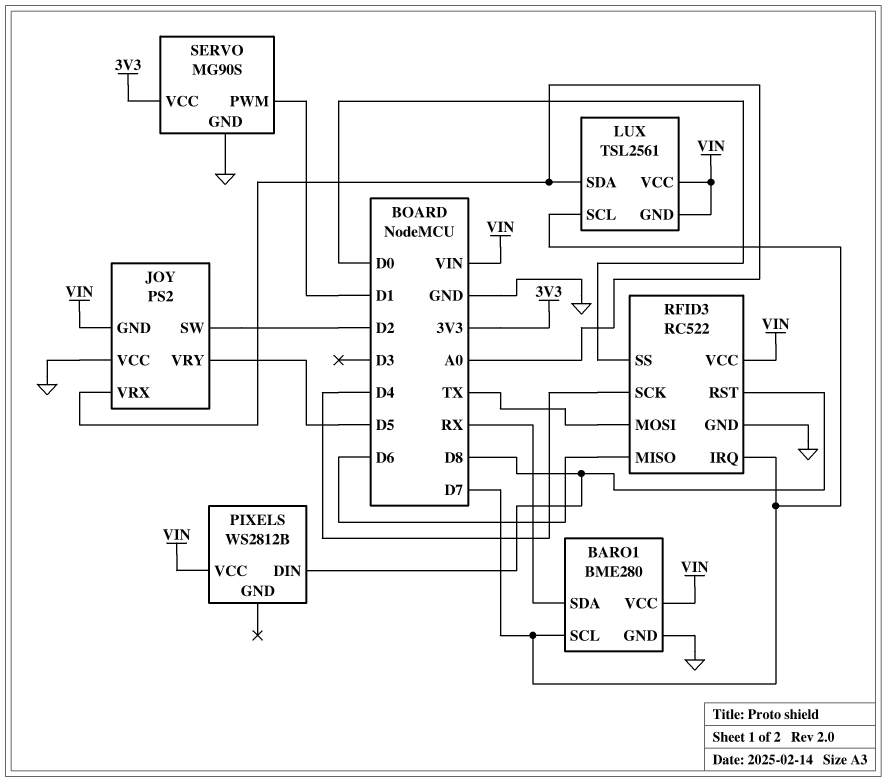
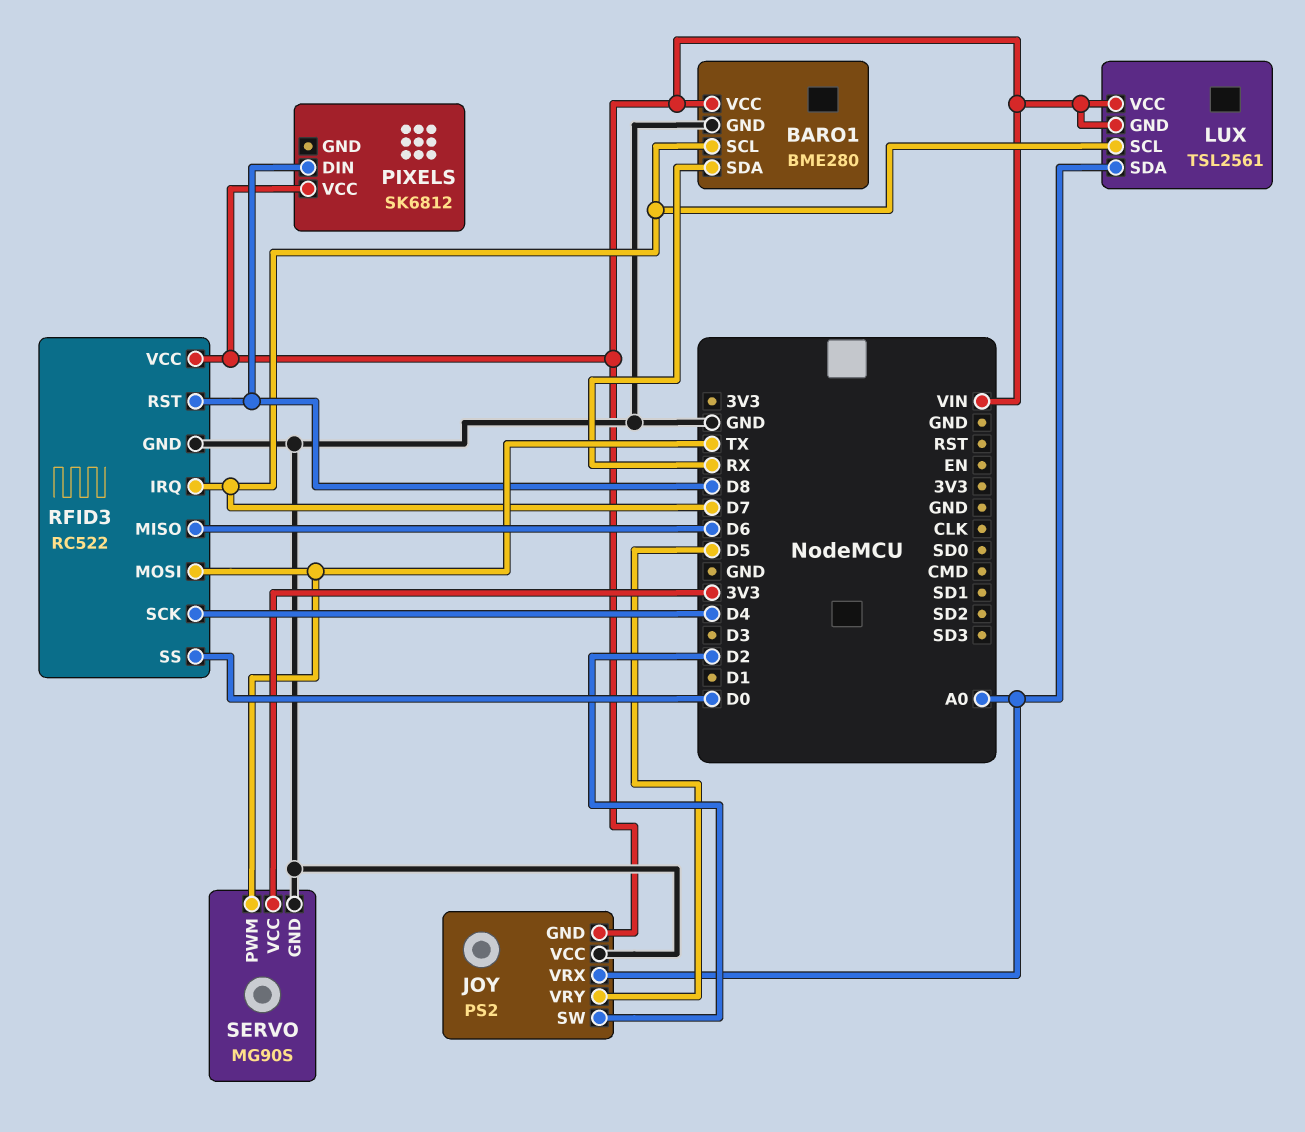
PIXELS: WS2812B -> SK6812
SERVO pin PWM: D1 -> TX

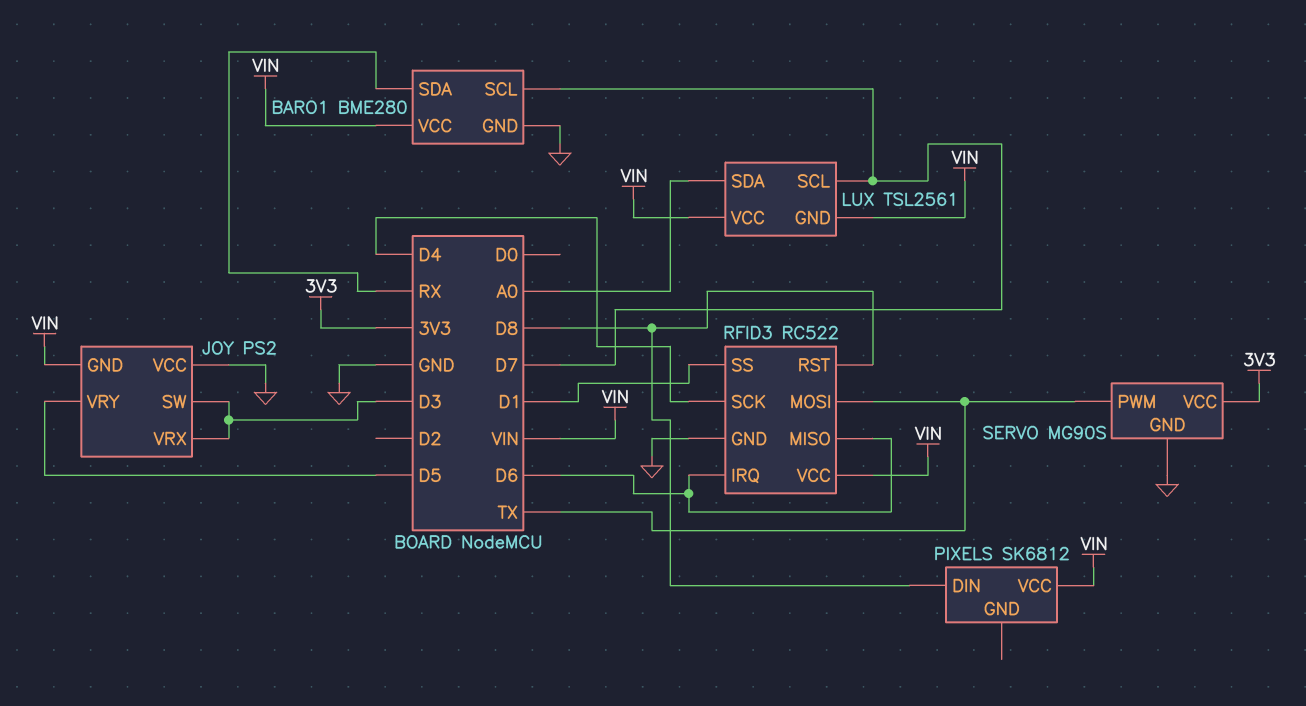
JOY pin SW: D2 -> D3
JOY pin VRX: A0 -> D3
RFID3 pin IRQ: D7 -> D6
RFID3 pin SS: D0 -> D1

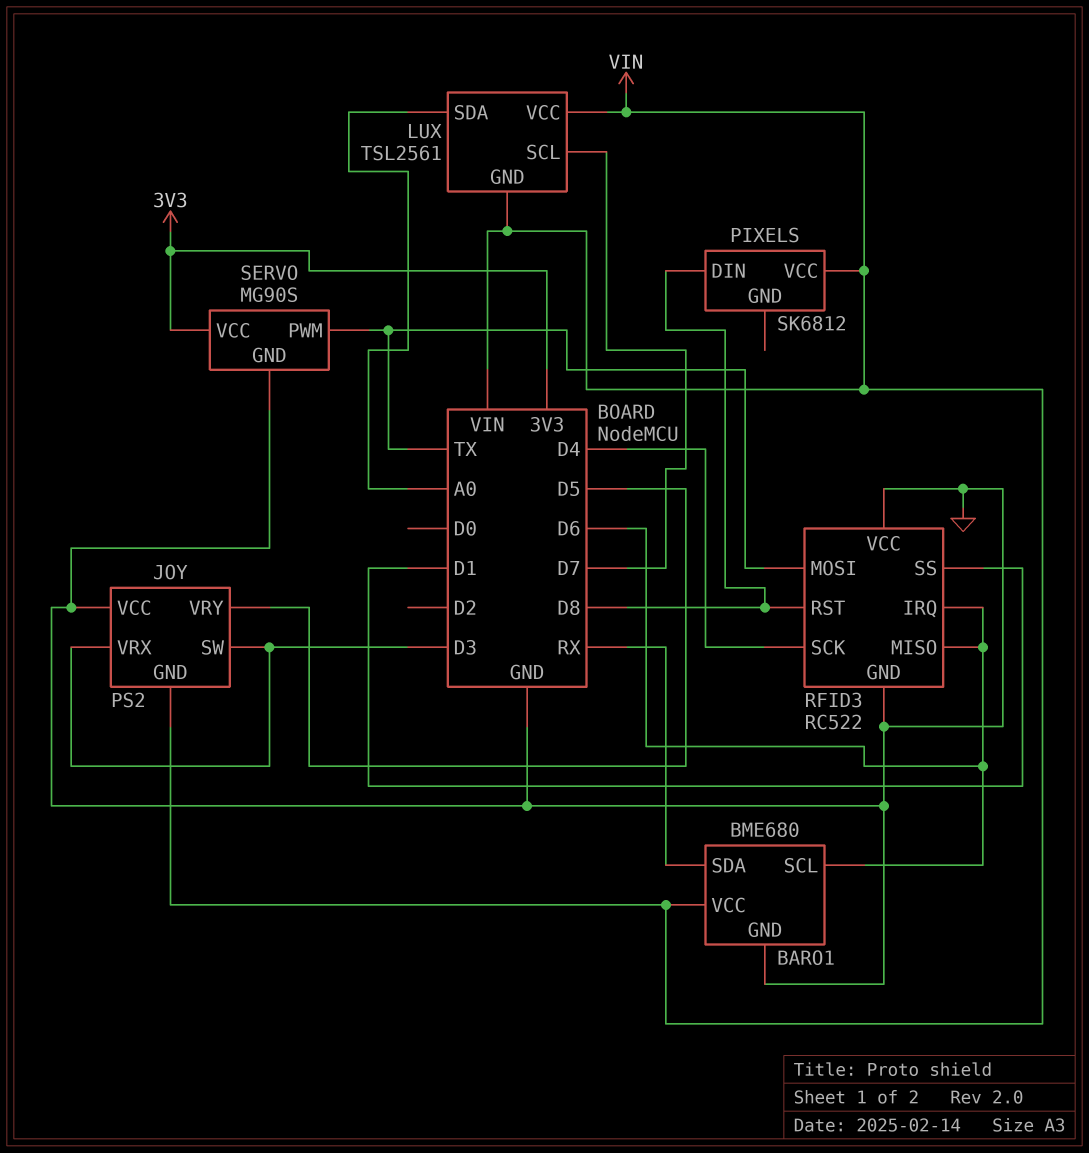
BARO1: BME280 -> BME680
BARO1 pin SCL: D7 -> D6
RFID3 pin VCC: VIN -> GND

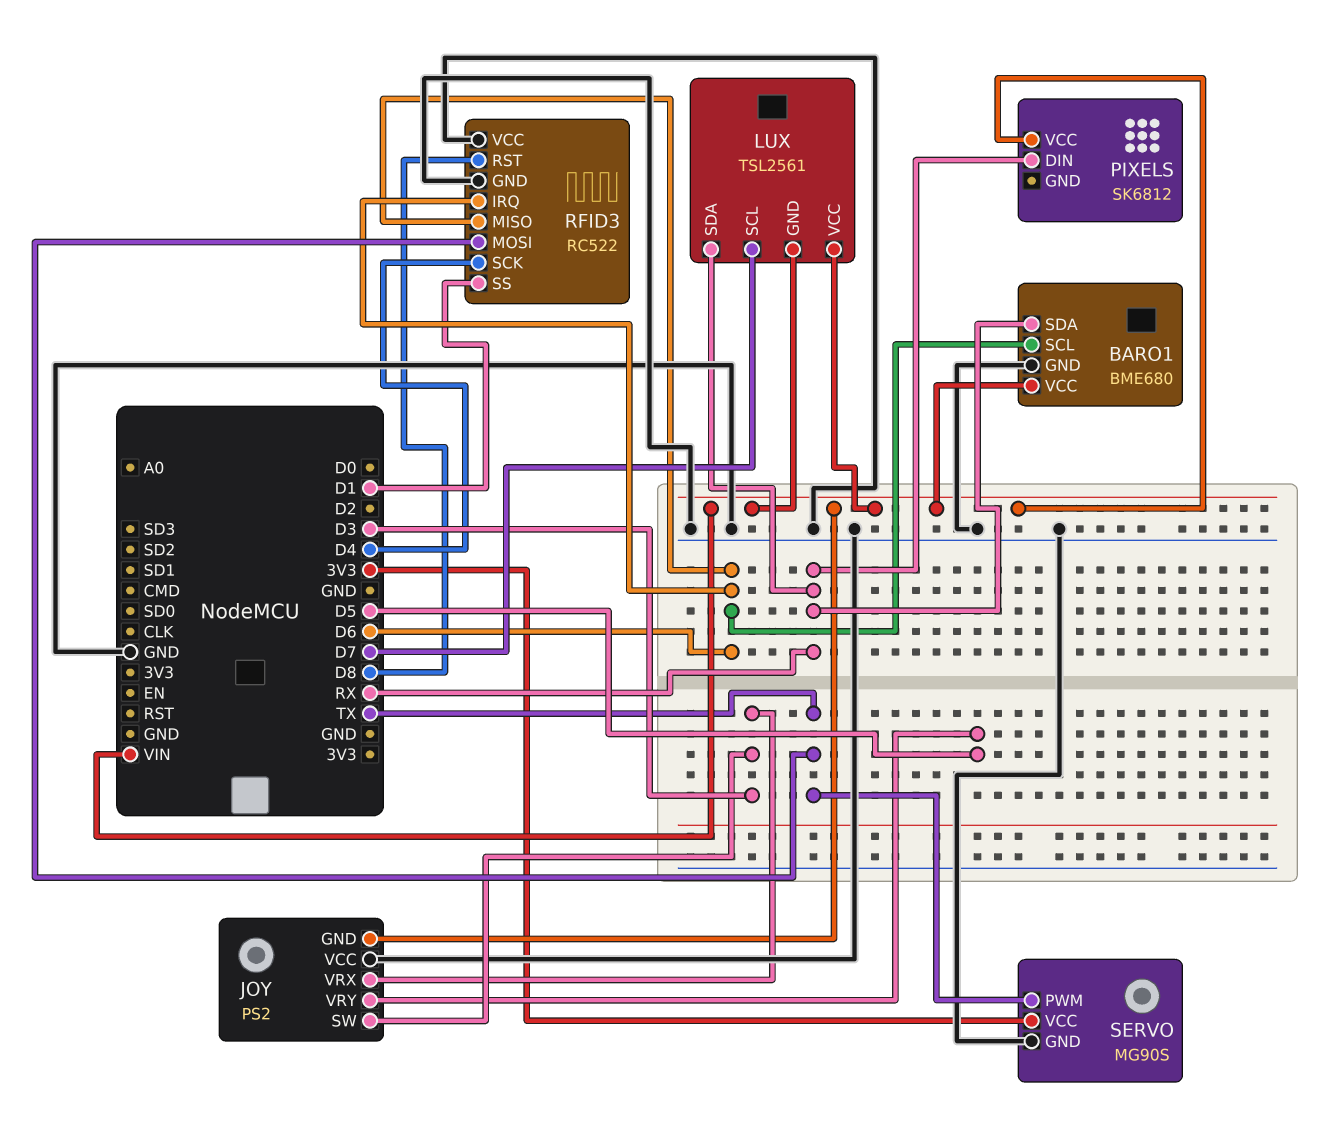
LUX pin SDA: A0 -> RX
PIXELS pin DIN: D8 -> RX

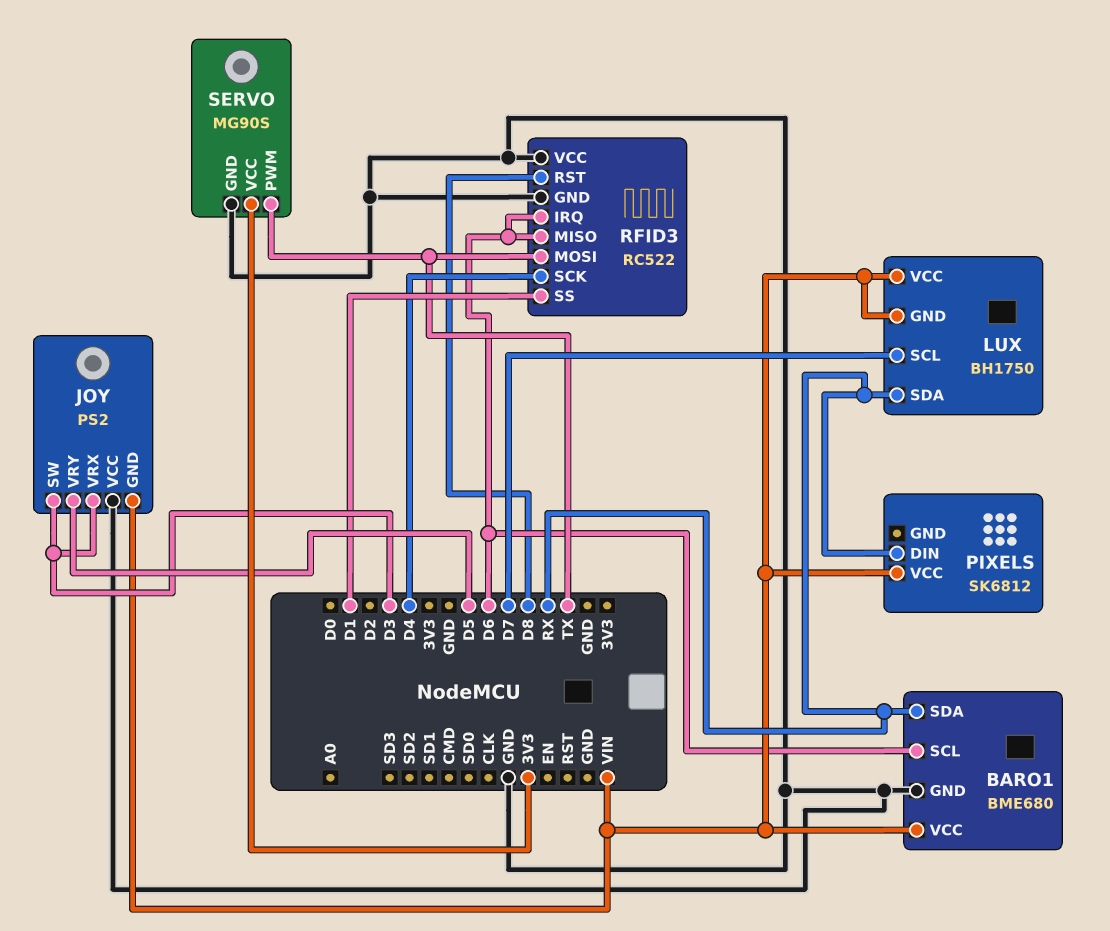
LUX: TSL2561 -> BH1750

